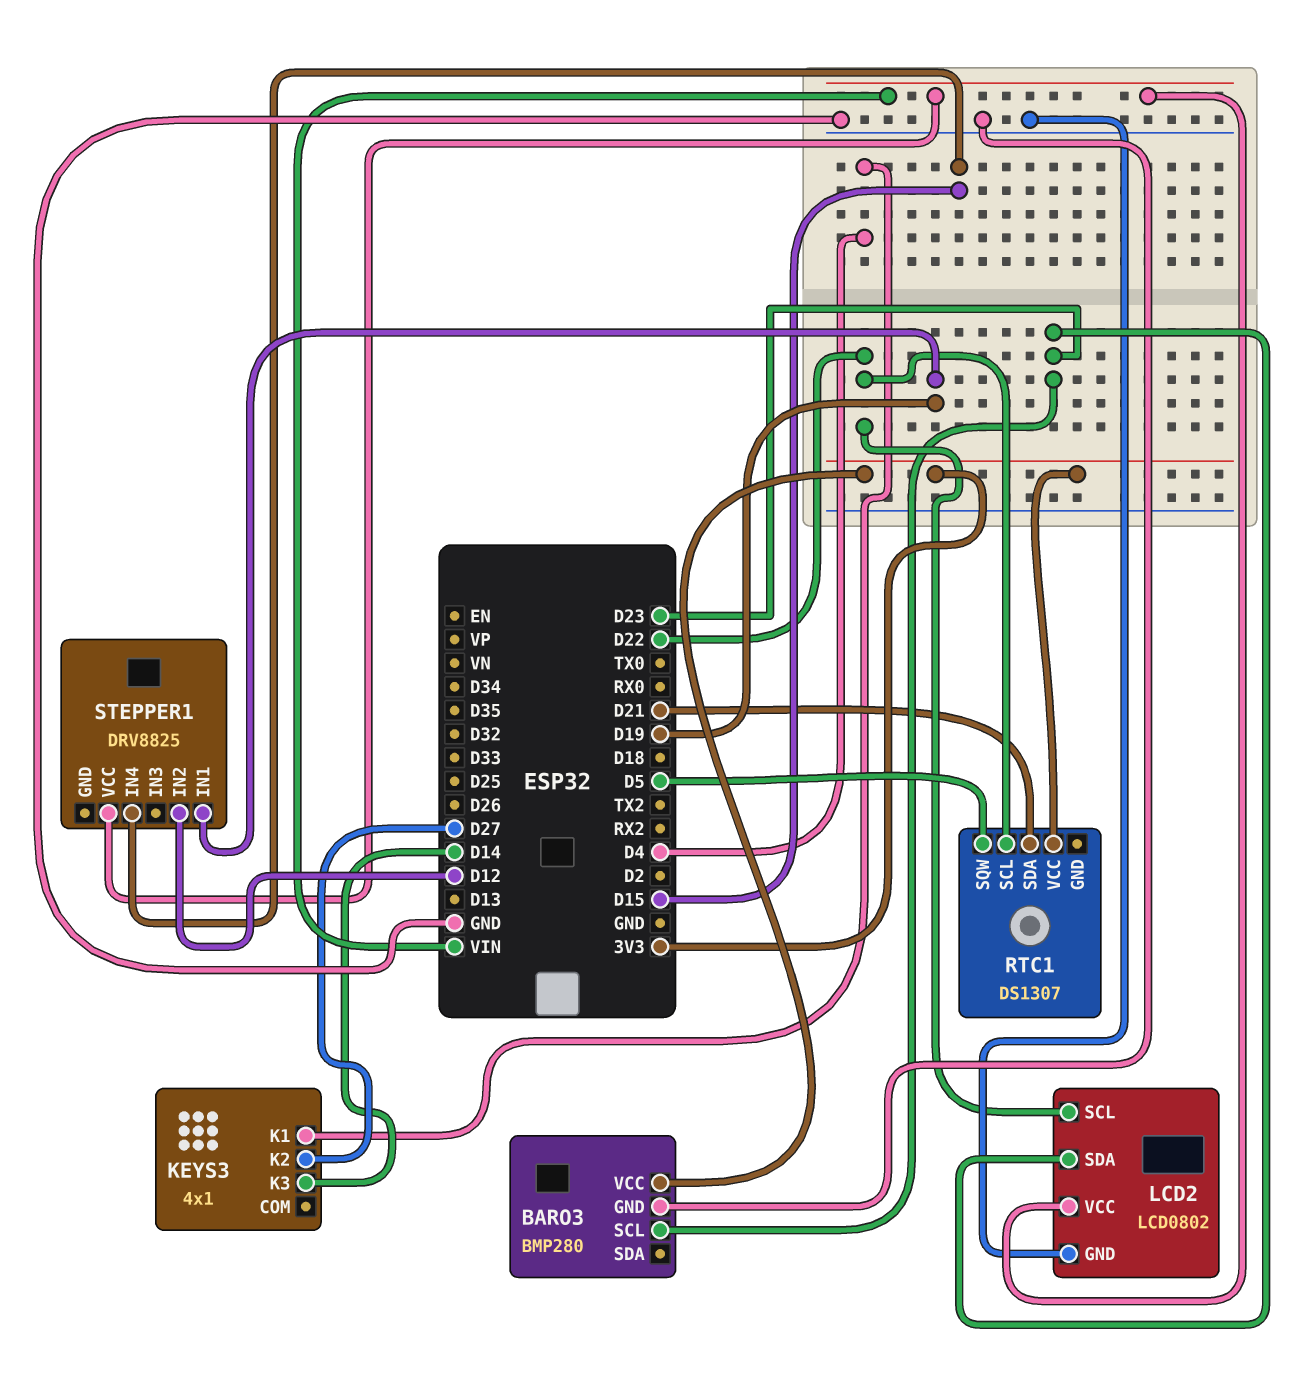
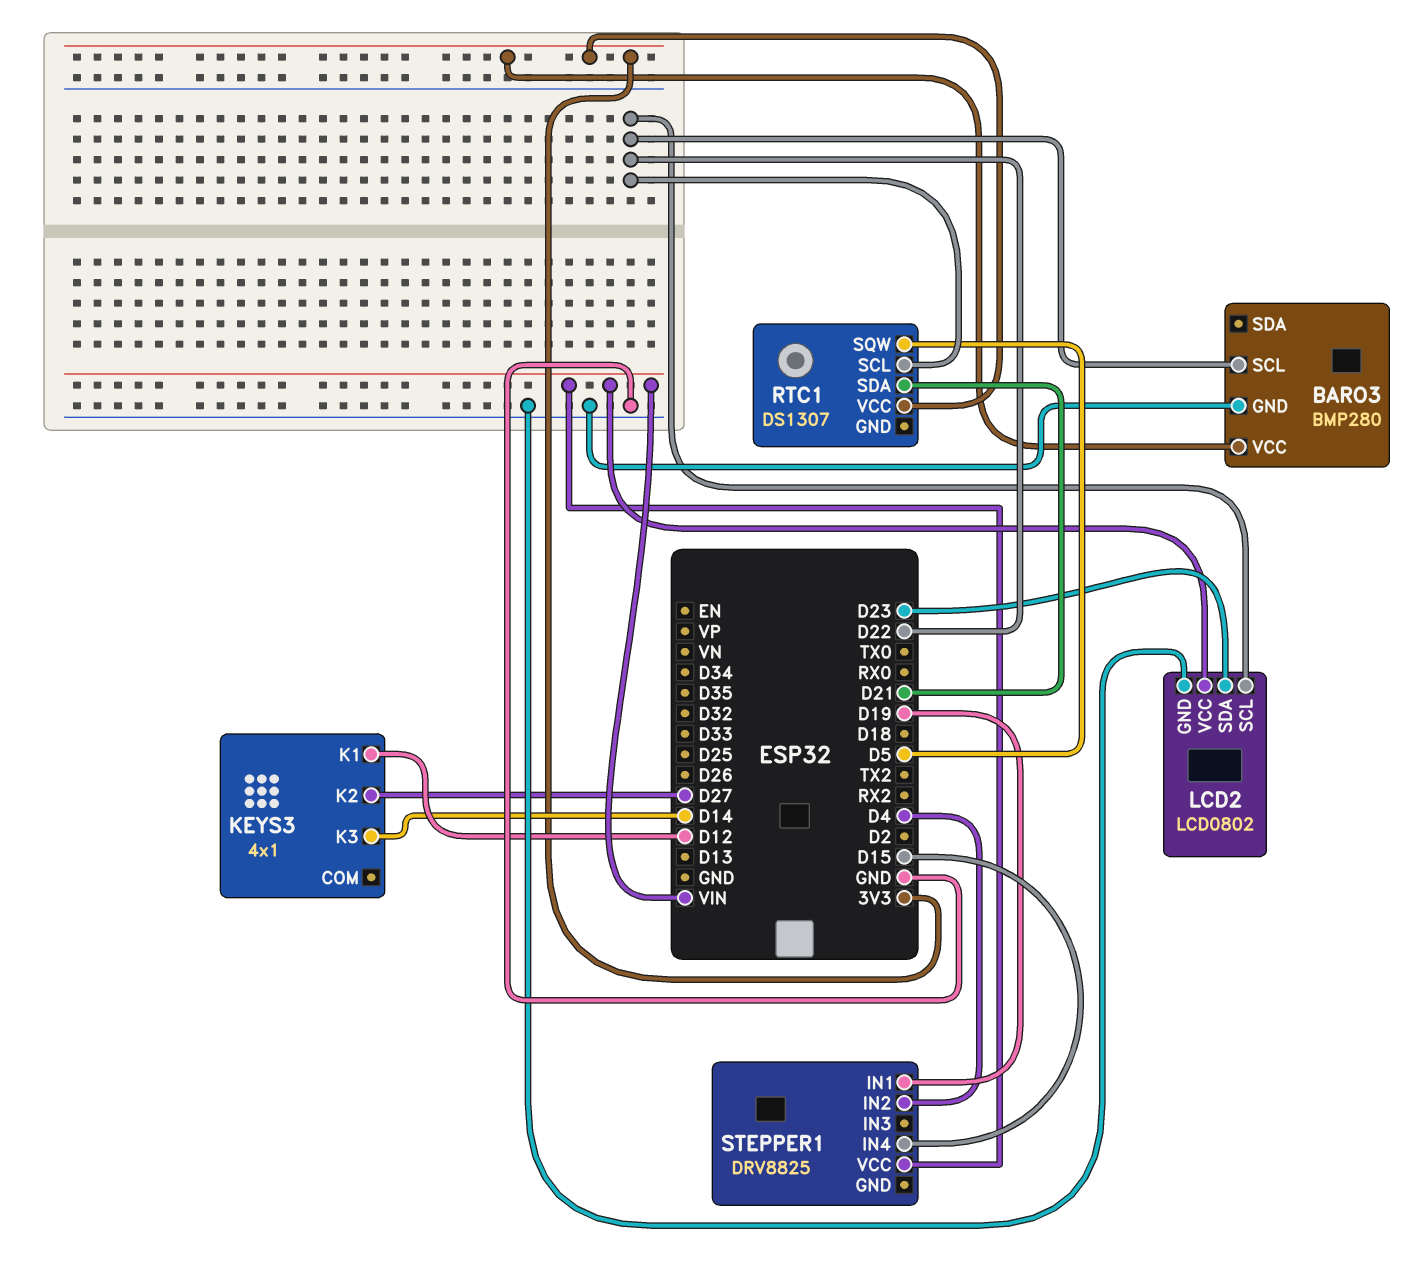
BARO3 pin SCL: D23 -> D22
KEYS3 pin K1: D4 -> D12
STEPPER1 pin IN2: D12 -> D4

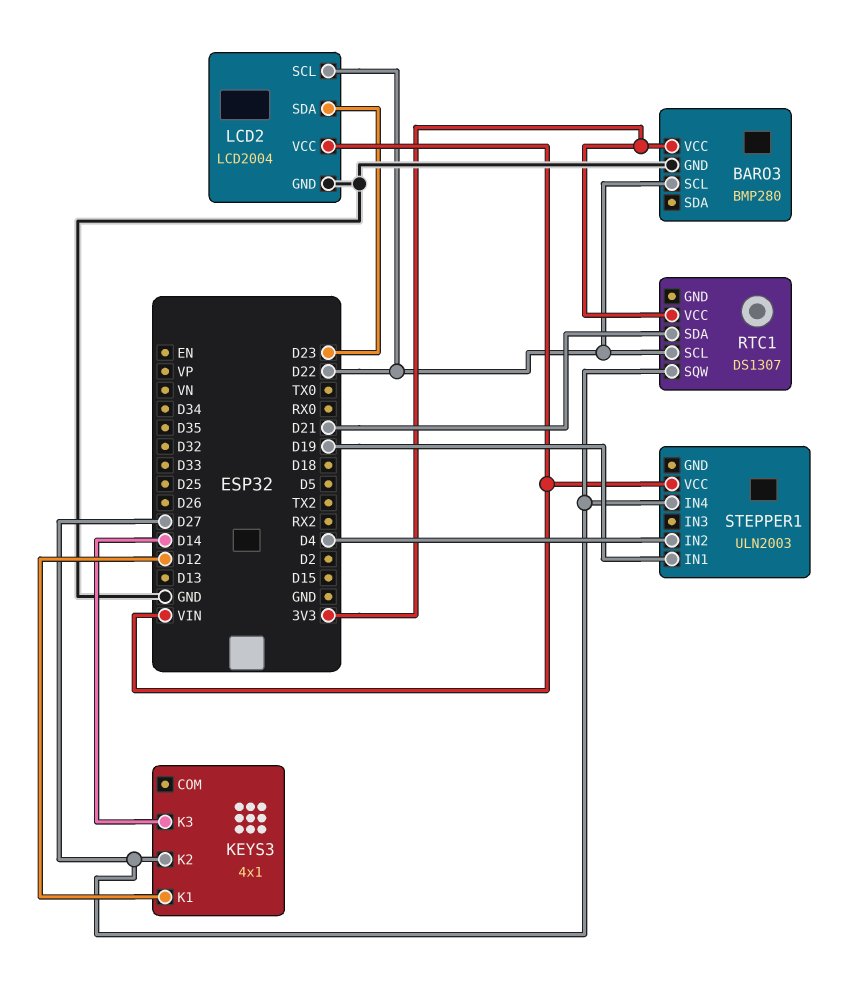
LCD2: LCD0802 -> LCD2004
RTC1 pin SQW: D5 -> D27
STEPPER1: DRV8825 -> ULN2003
STEPPER1 pin IN4: D15 -> D27

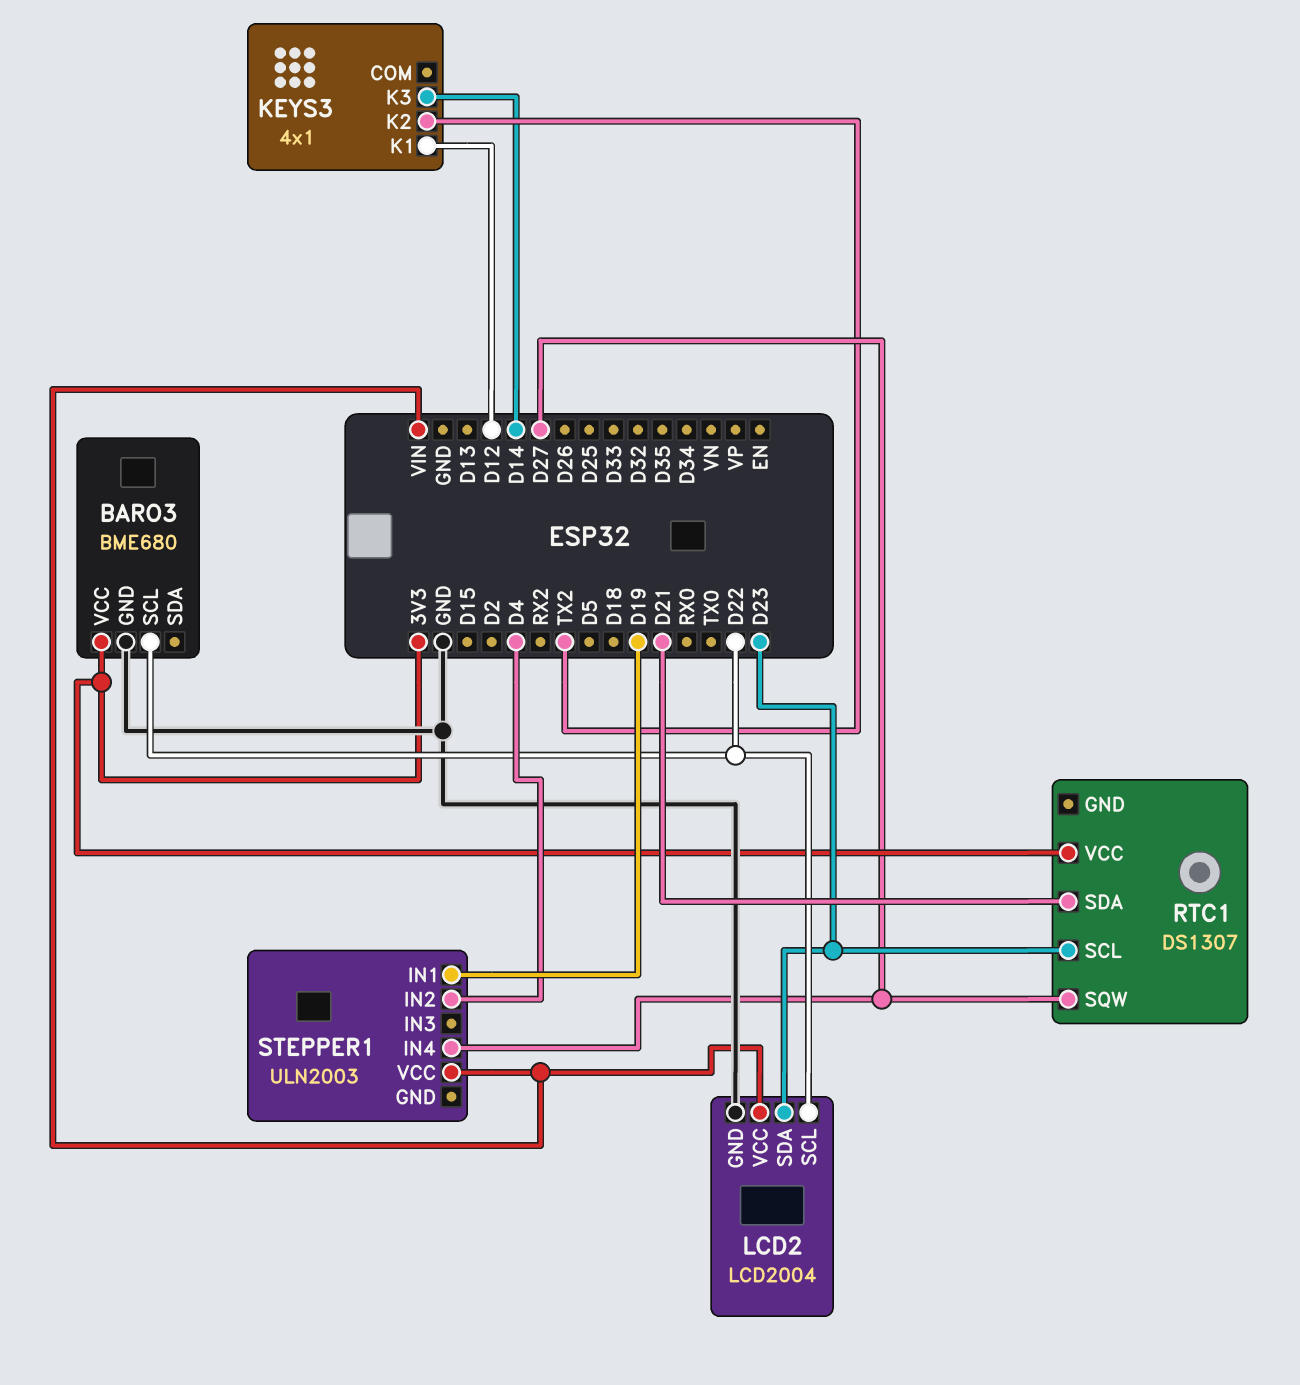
BARO3: BMP280 -> BME680
KEYS3 pin K2: D27 -> TX2
RTC1 pin SCL: D22 -> D23

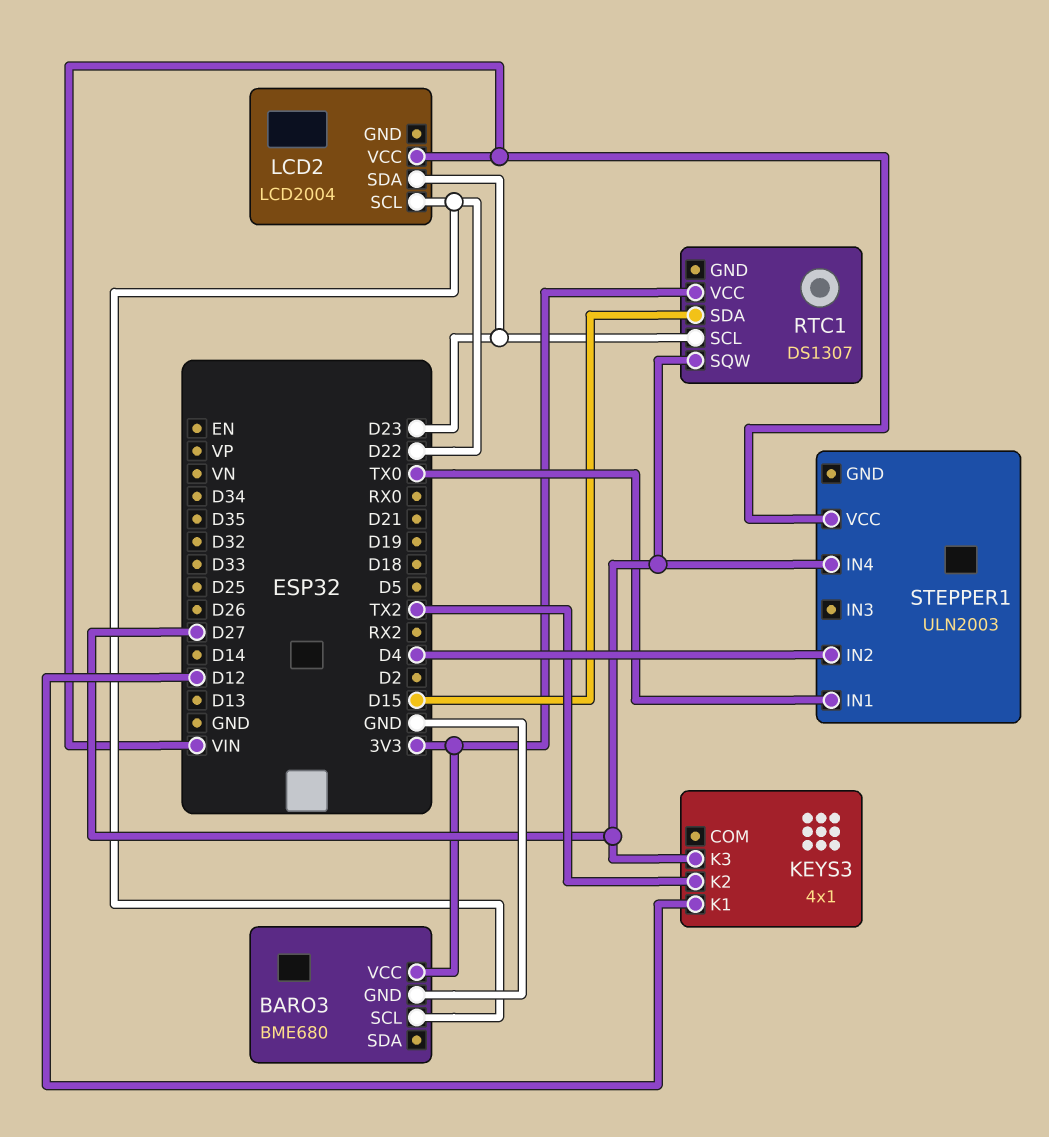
KEYS3 pin K3: D14 -> D27
LCD2 pin GND: GND -> none
RTC1 pin SDA: D21 -> D15
STEPPER1 pin IN1: D19 -> TX0

